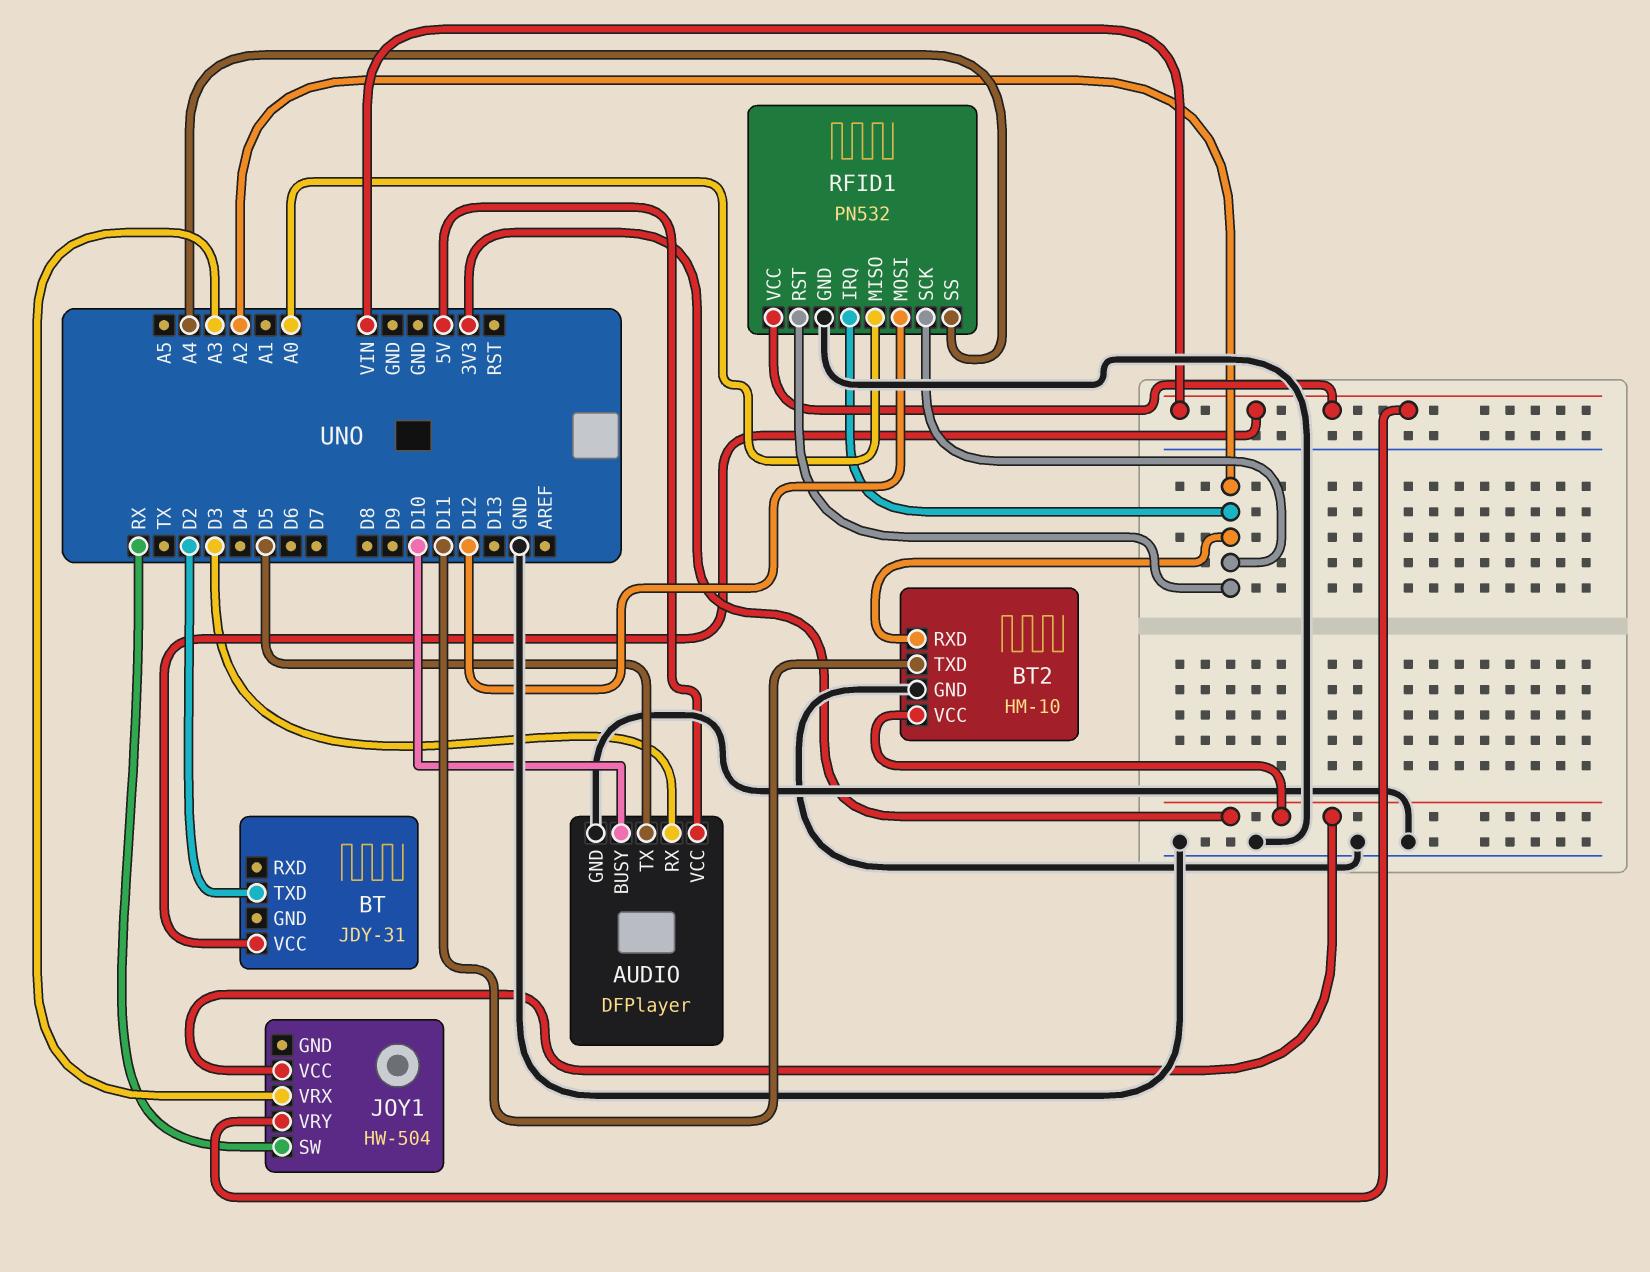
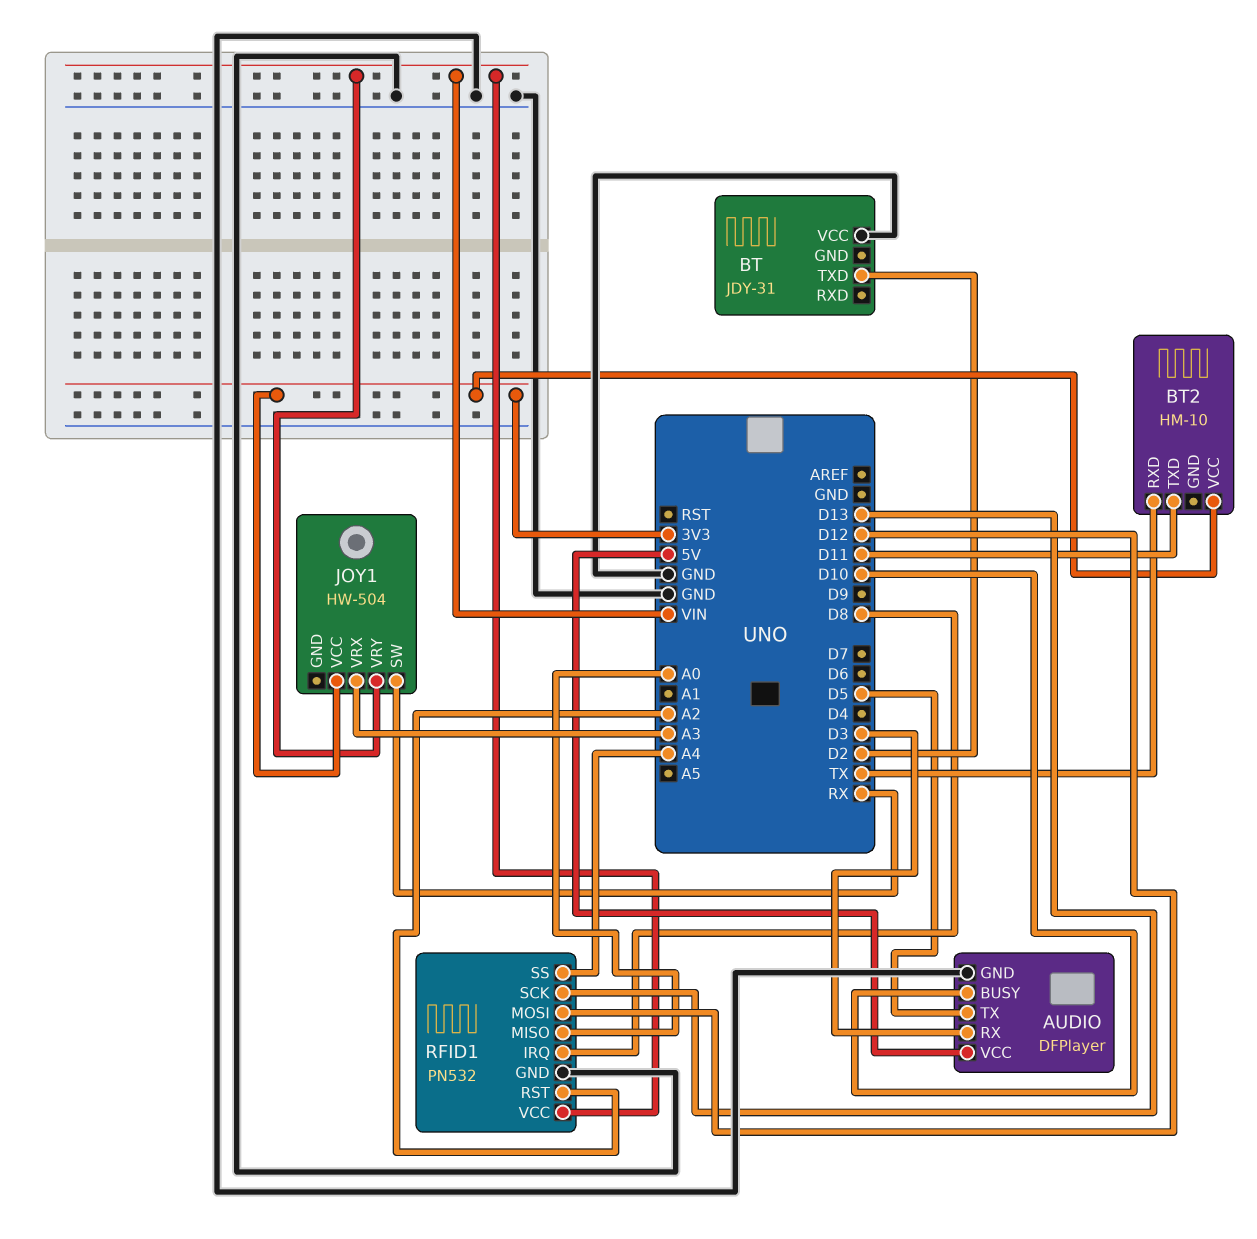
BT pin VCC: VIN -> GND
BT2 pin GND: GND -> none
BT2 pin RXD: A2 -> TX
RFID1 pin IRQ: A2 -> D8
RFID1 pin SCK: A2 -> D13

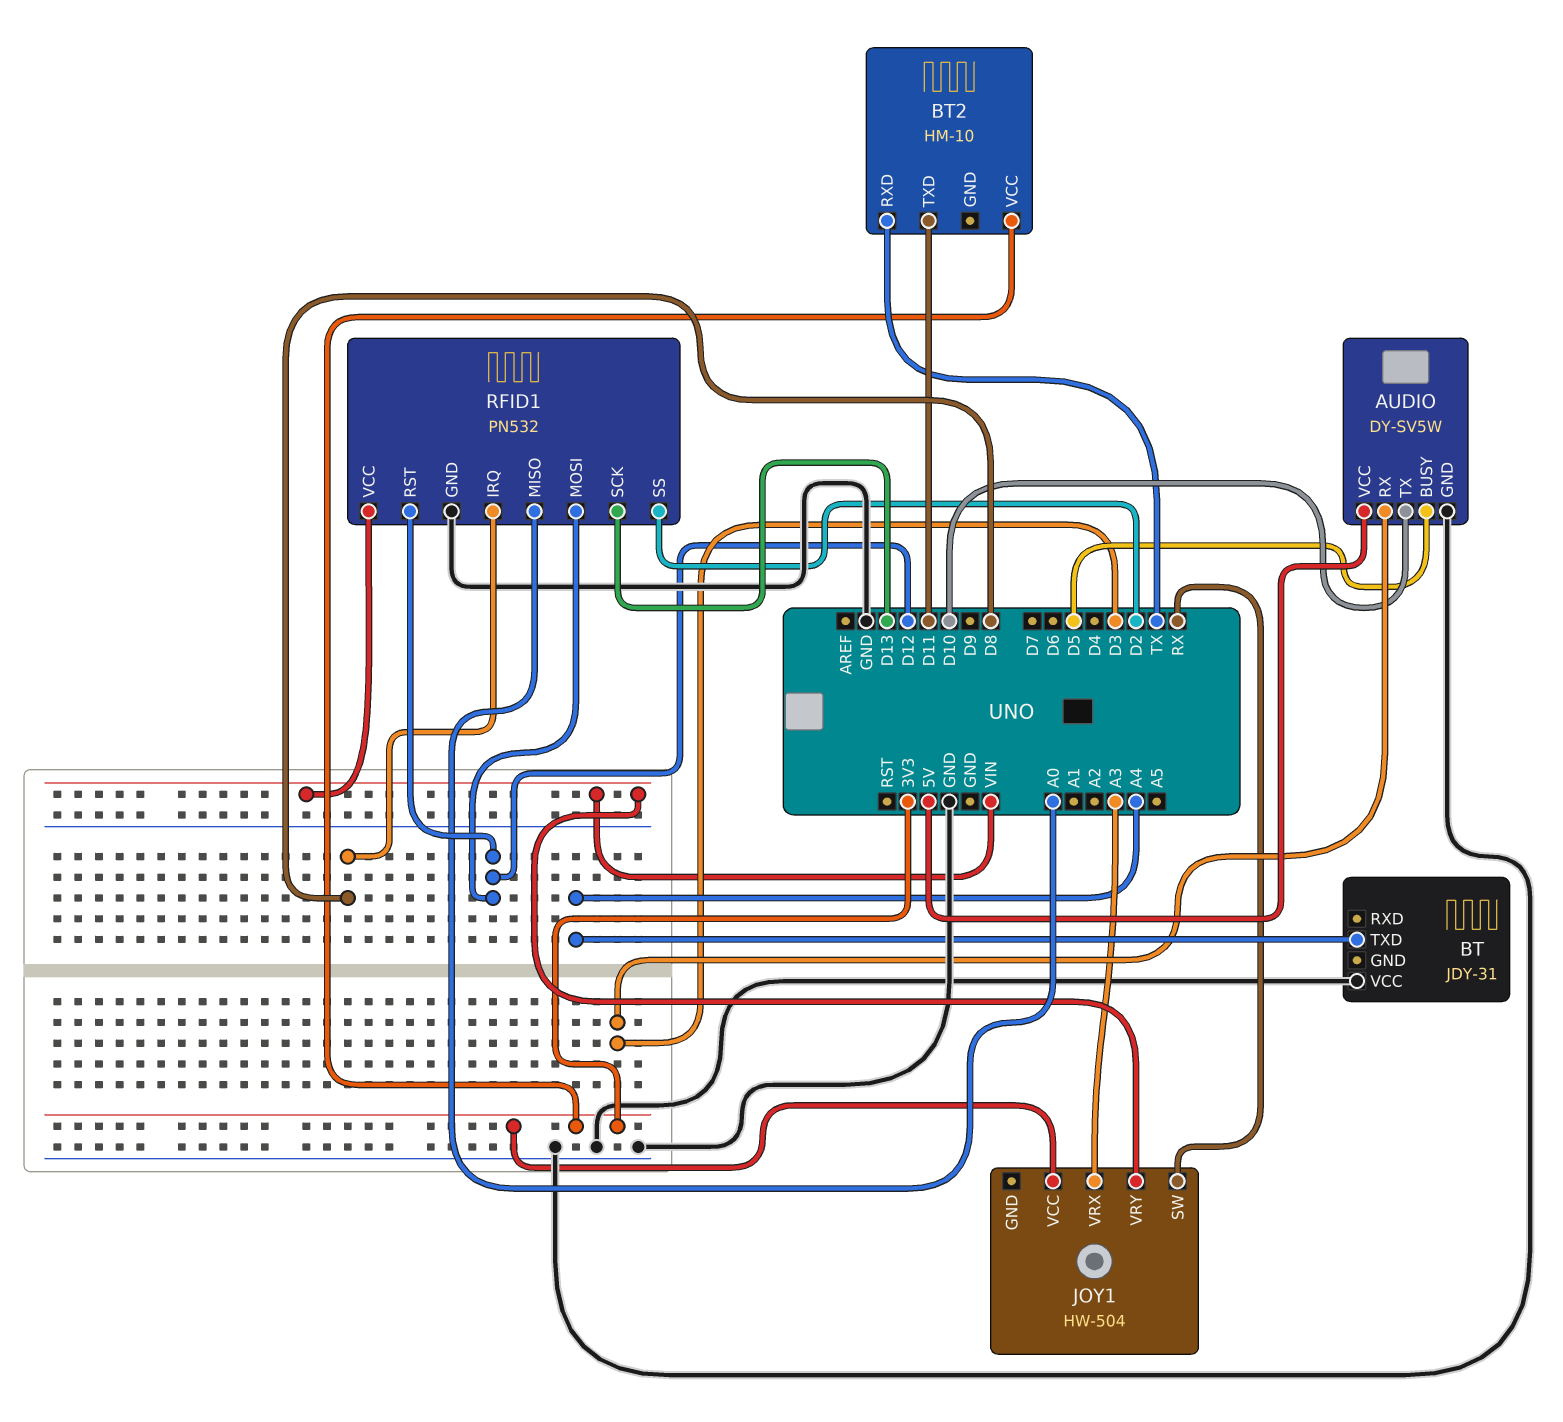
AUDIO: DFPlayer -> DY-SV5W
AUDIO pin BUSY: D10 -> D5
AUDIO pin TX: D5 -> D10
BT pin TXD: D2 -> A4
RFID1 pin RST: A2 -> D12
RFID1 pin SS: A4 -> D2

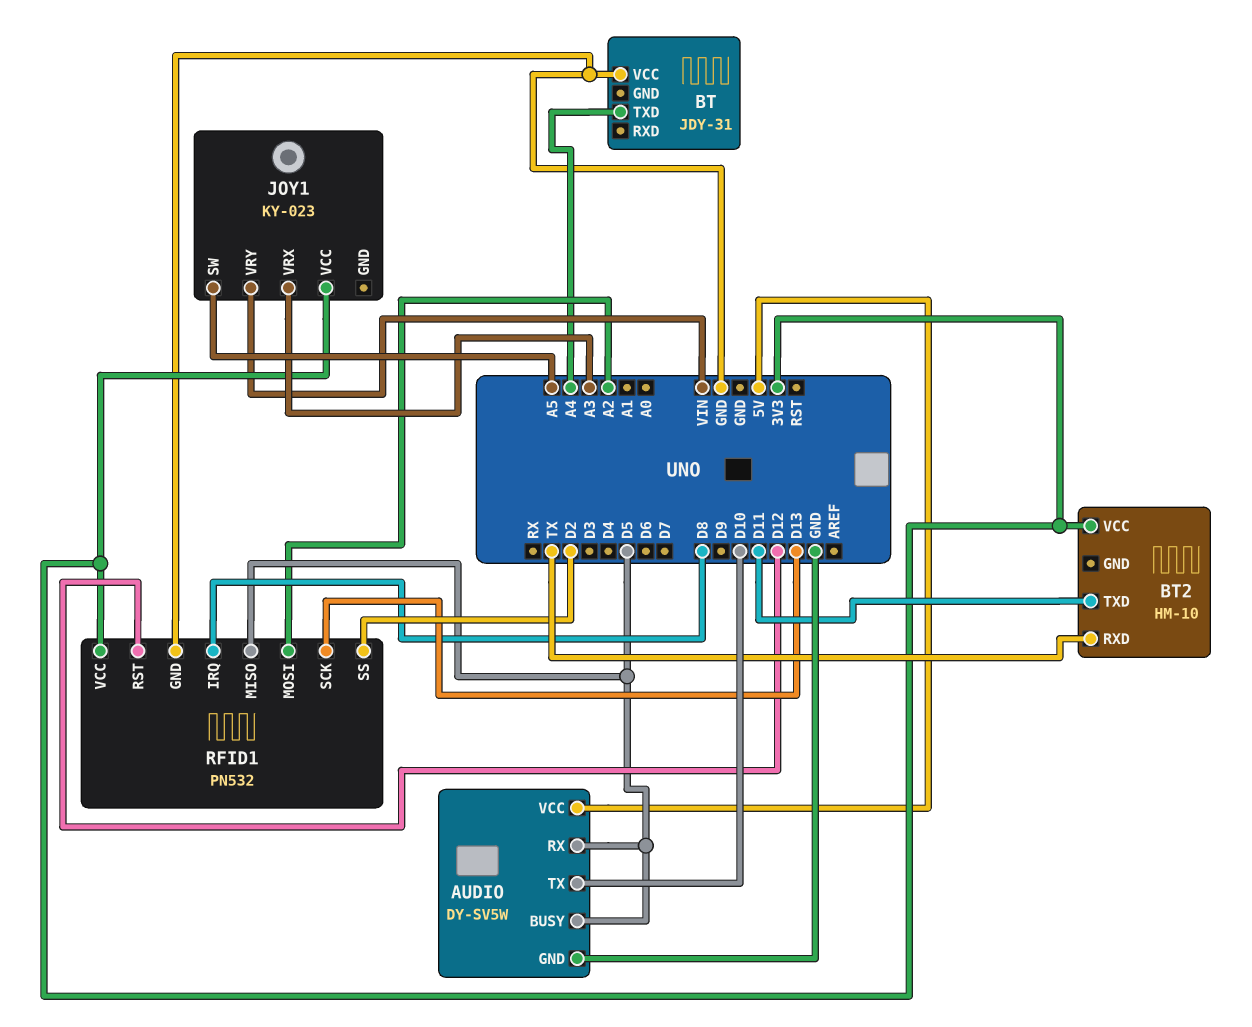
AUDIO pin RX: D3 -> D5
JOY1: HW-504 -> KY-023
JOY1 pin SW: RX -> A5
RFID1 pin MISO: A0 -> D5
RFID1 pin MOSI: D12 -> A2
RFID1 pin VCC: VIN -> 3V3

